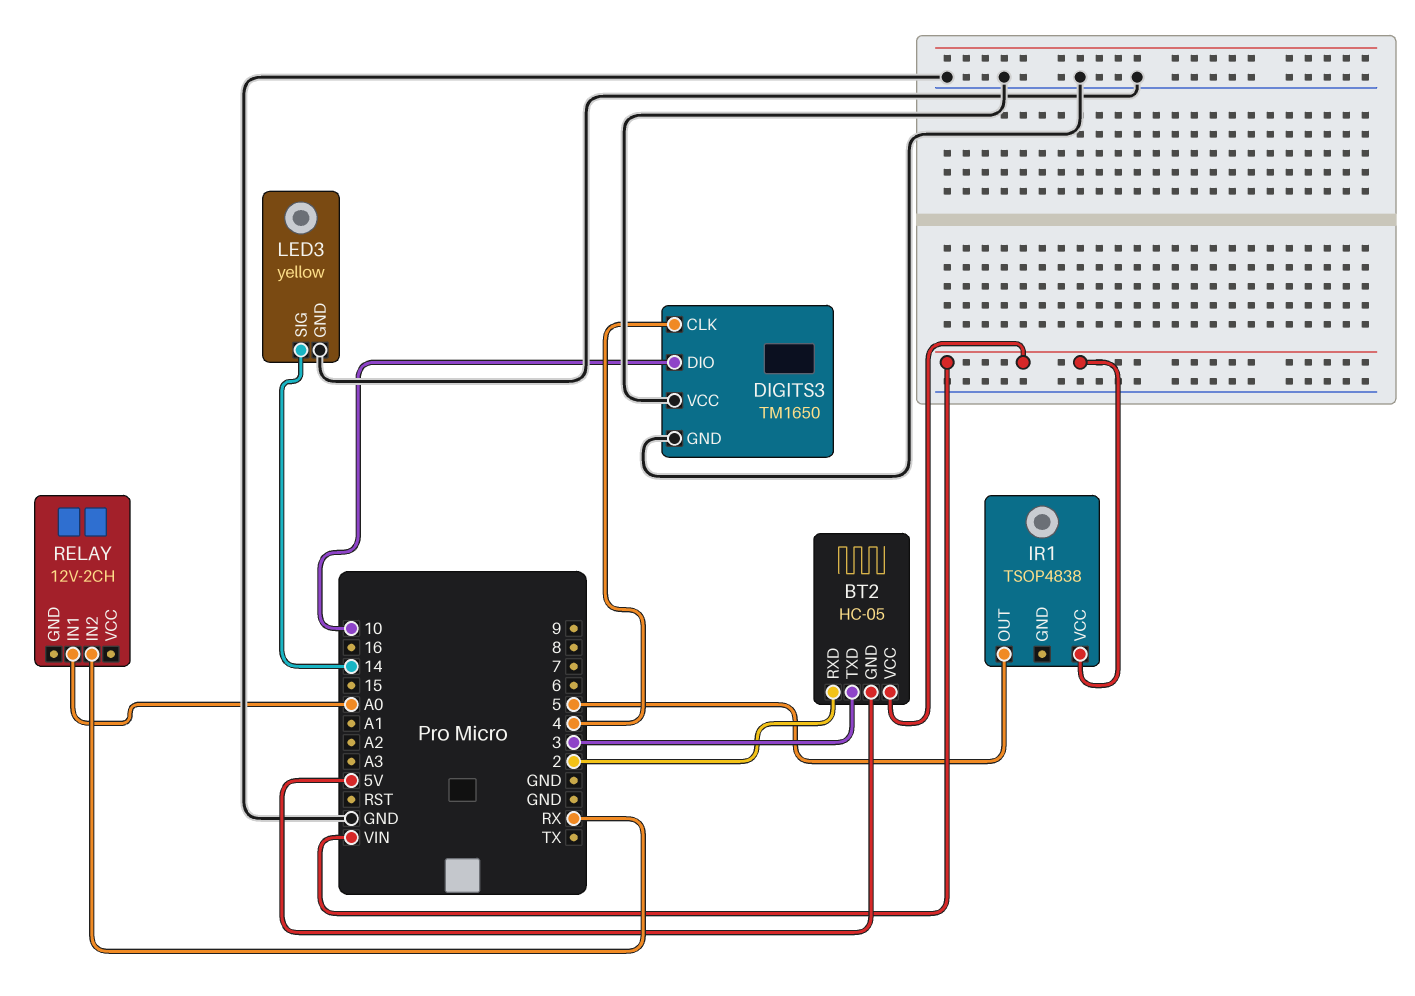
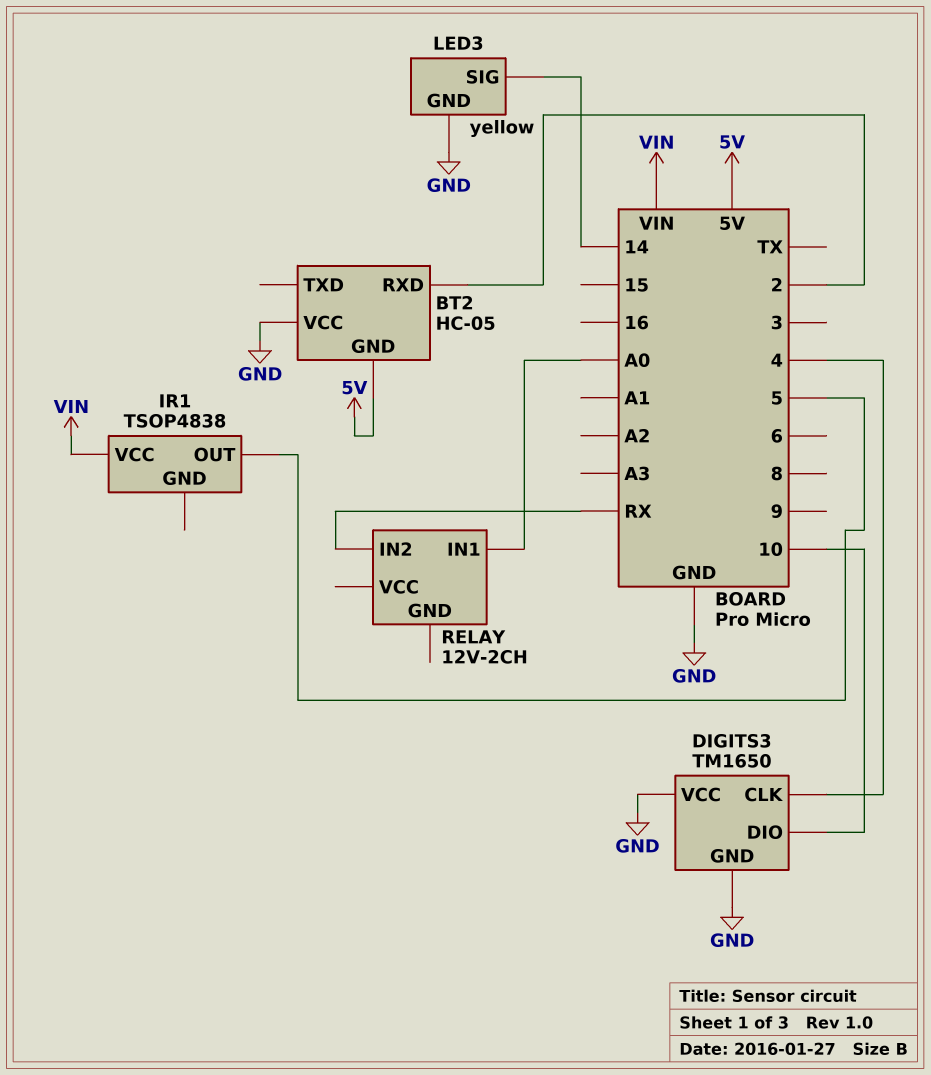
BT2 pin TXD: 3 -> none
BT2 pin VCC: VIN -> GND

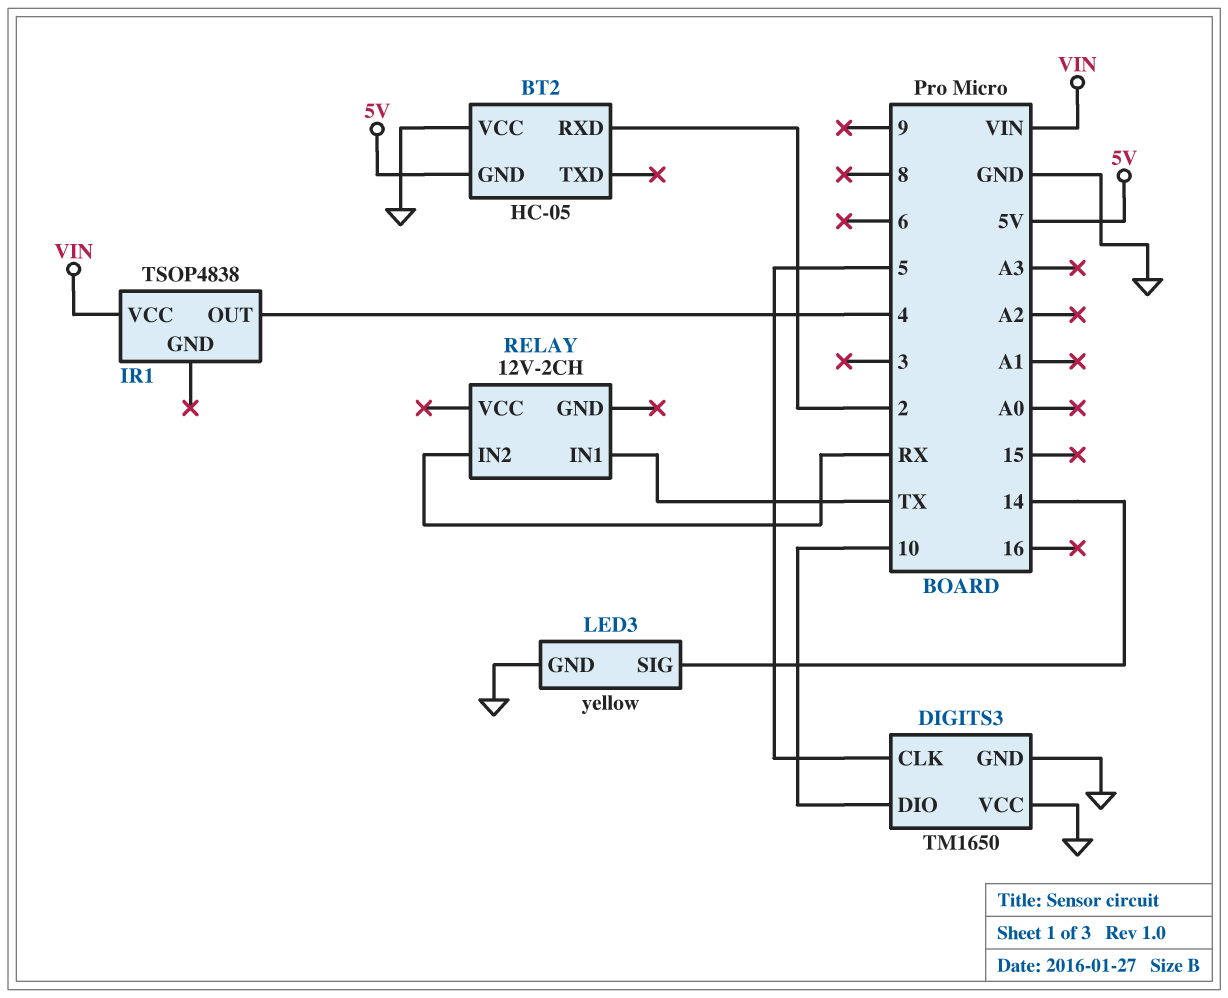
DIGITS3 pin CLK: 4 -> 5
IR1 pin OUT: 5 -> 4
RELAY pin IN1: A0 -> TX

